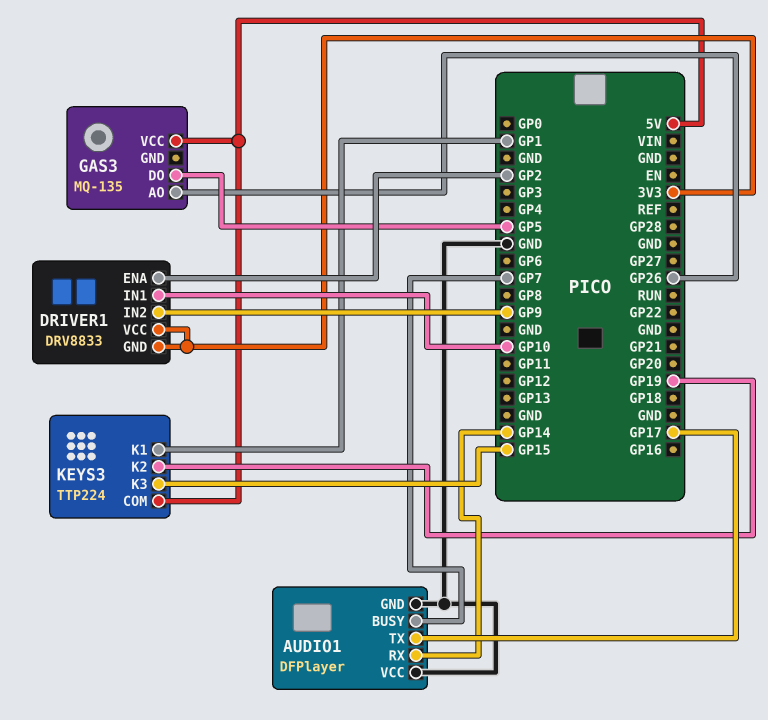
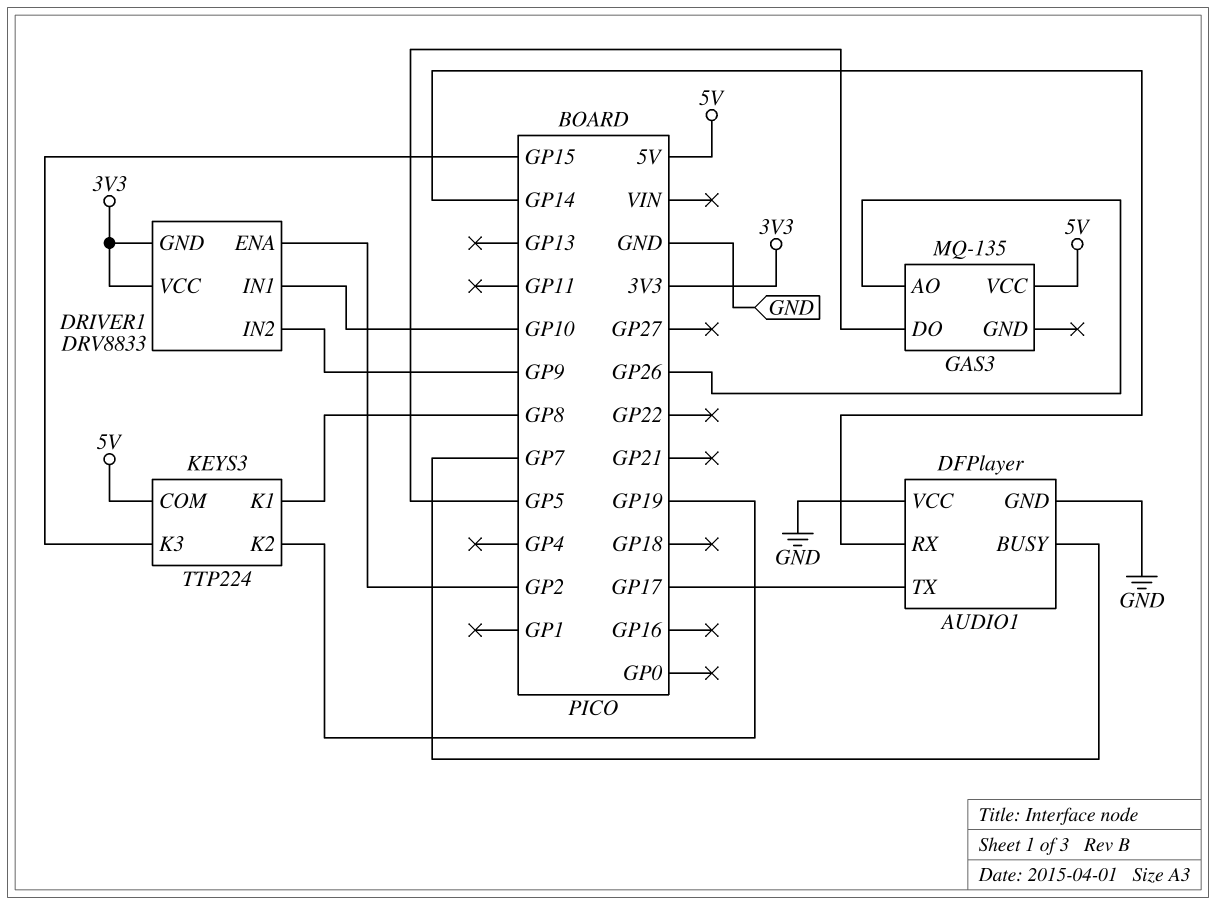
KEYS3 pin K1: GP1 -> GP8

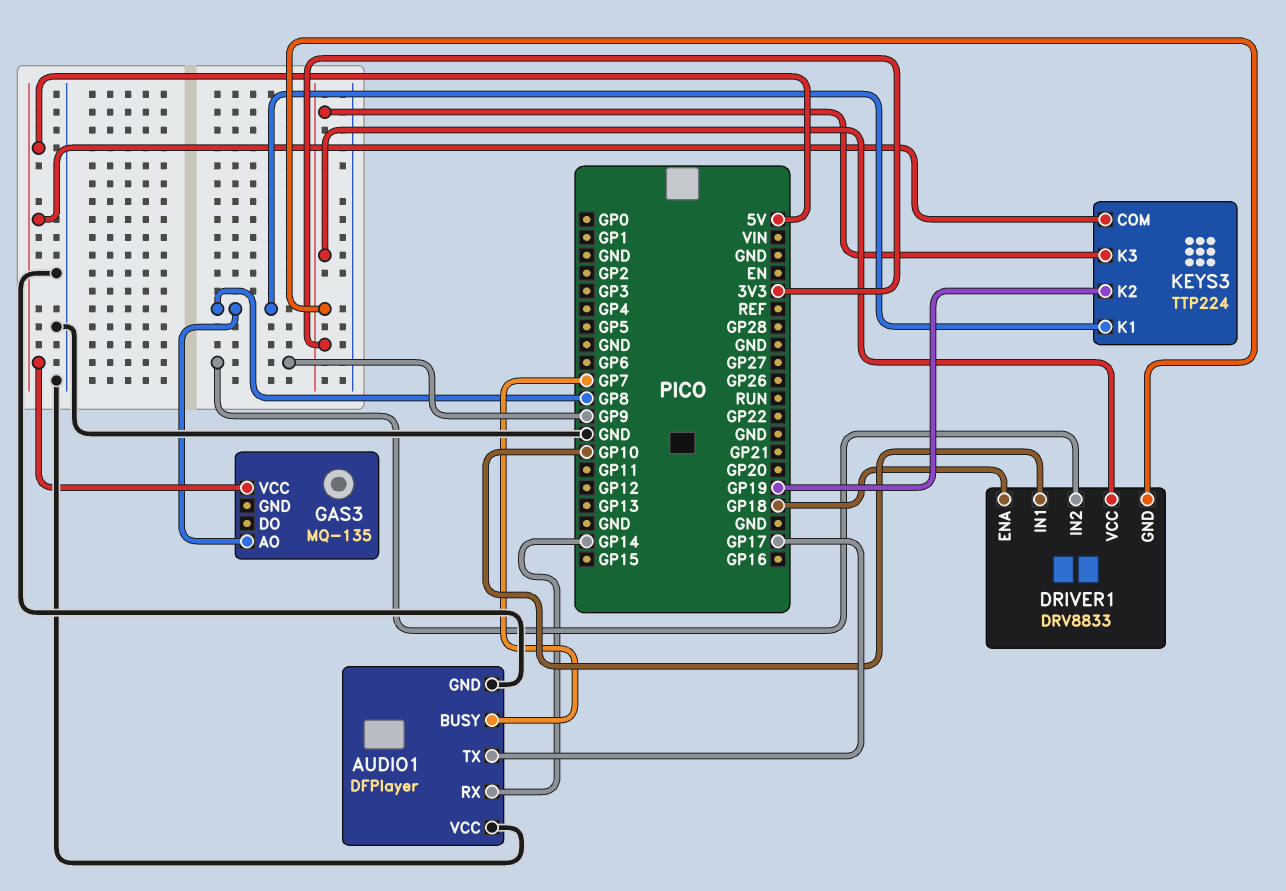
DRIVER1 pin ENA: GP2 -> GP18
GAS3 pin AO: GP26 -> GP8
GAS3 pin DO: GP5 -> none
KEYS3 pin K3: GP15 -> 3V3

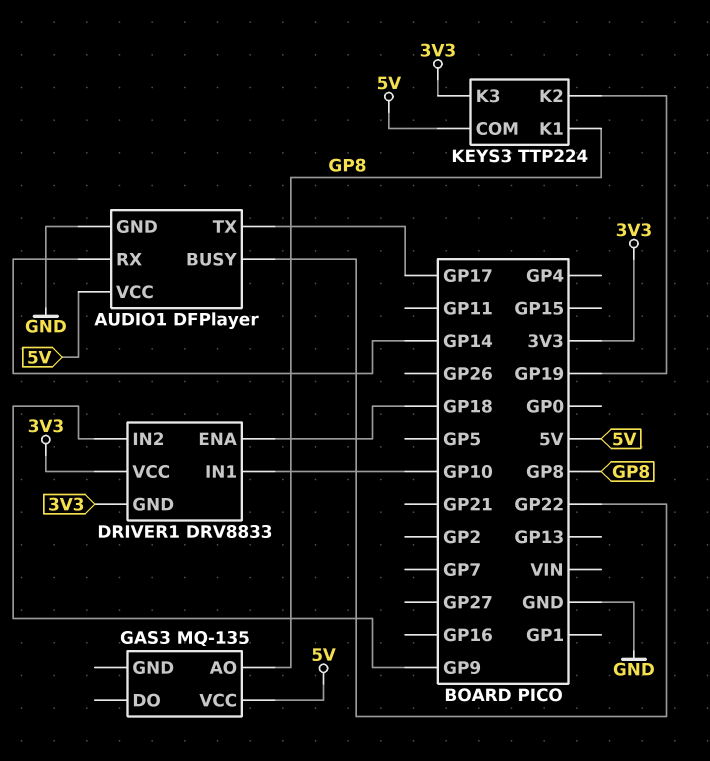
AUDIO1 pin BUSY: GP7 -> GP22
AUDIO1 pin VCC: GND -> 5V

